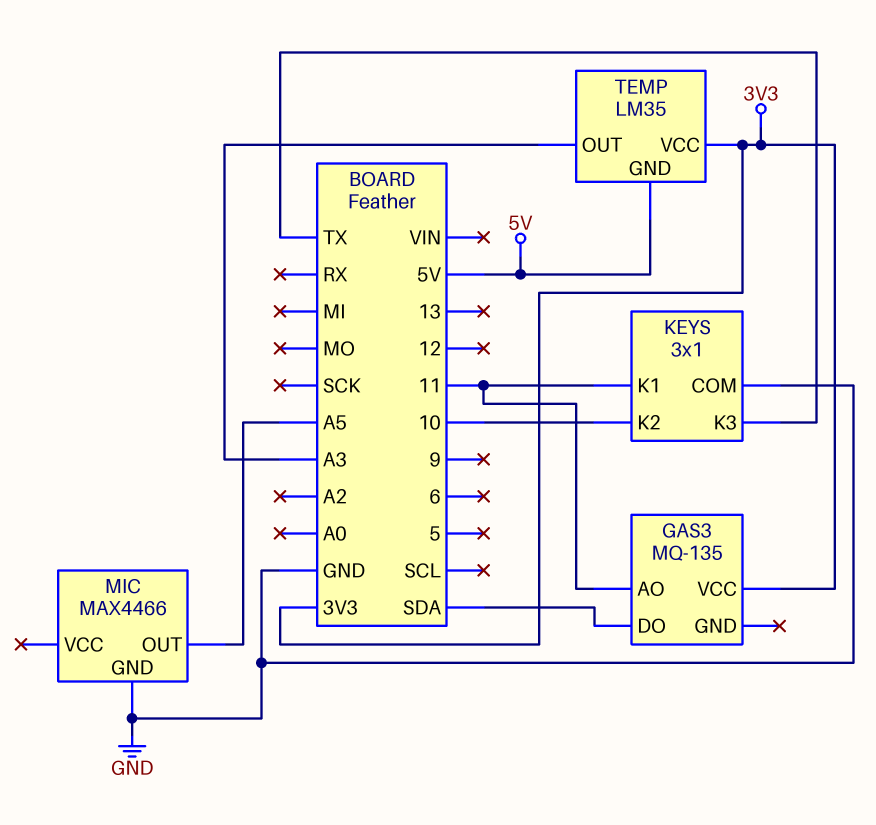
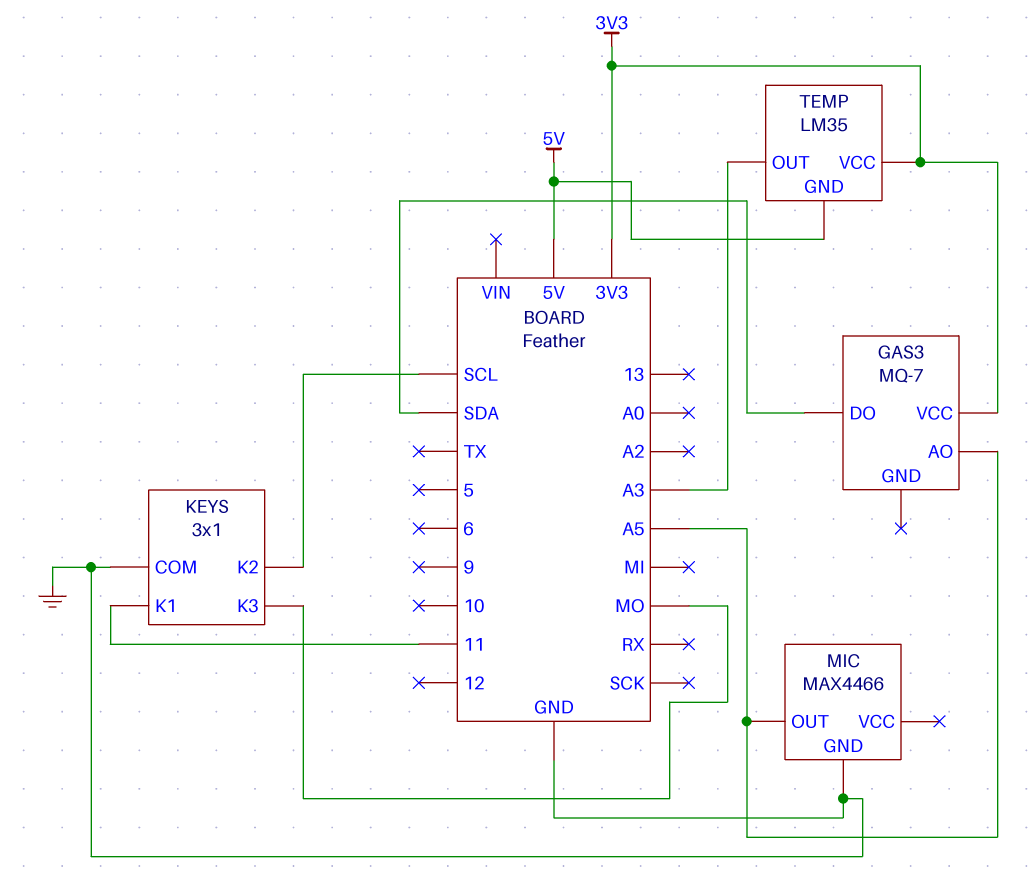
GAS3: MQ-135 -> MQ-7
GAS3 pin AO: 11 -> A5
KEYS pin K2: 10 -> SCL
KEYS pin K3: TX -> MO

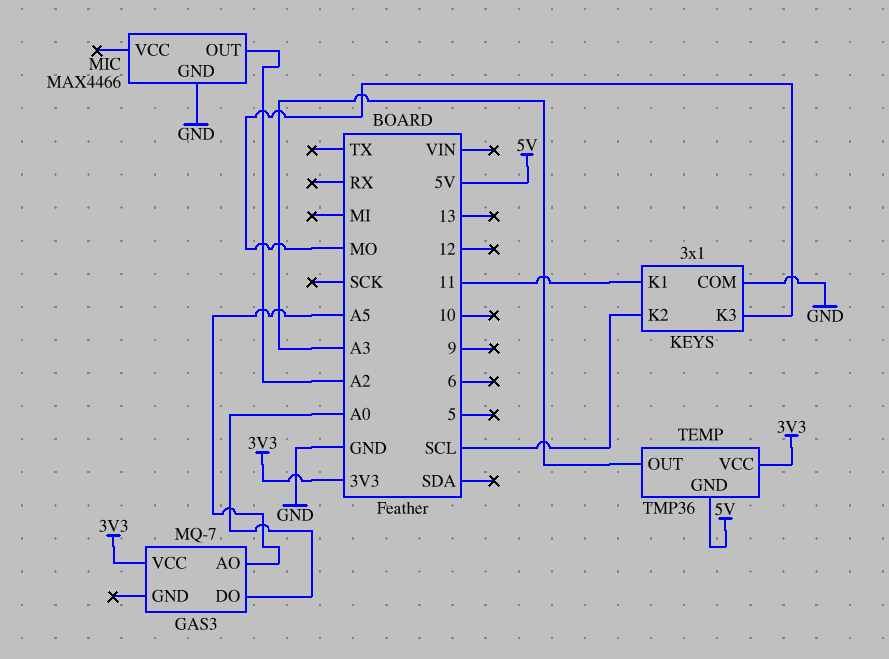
GAS3 pin DO: SDA -> A0
MIC pin OUT: A5 -> A2
TEMP: LM35 -> TMP36

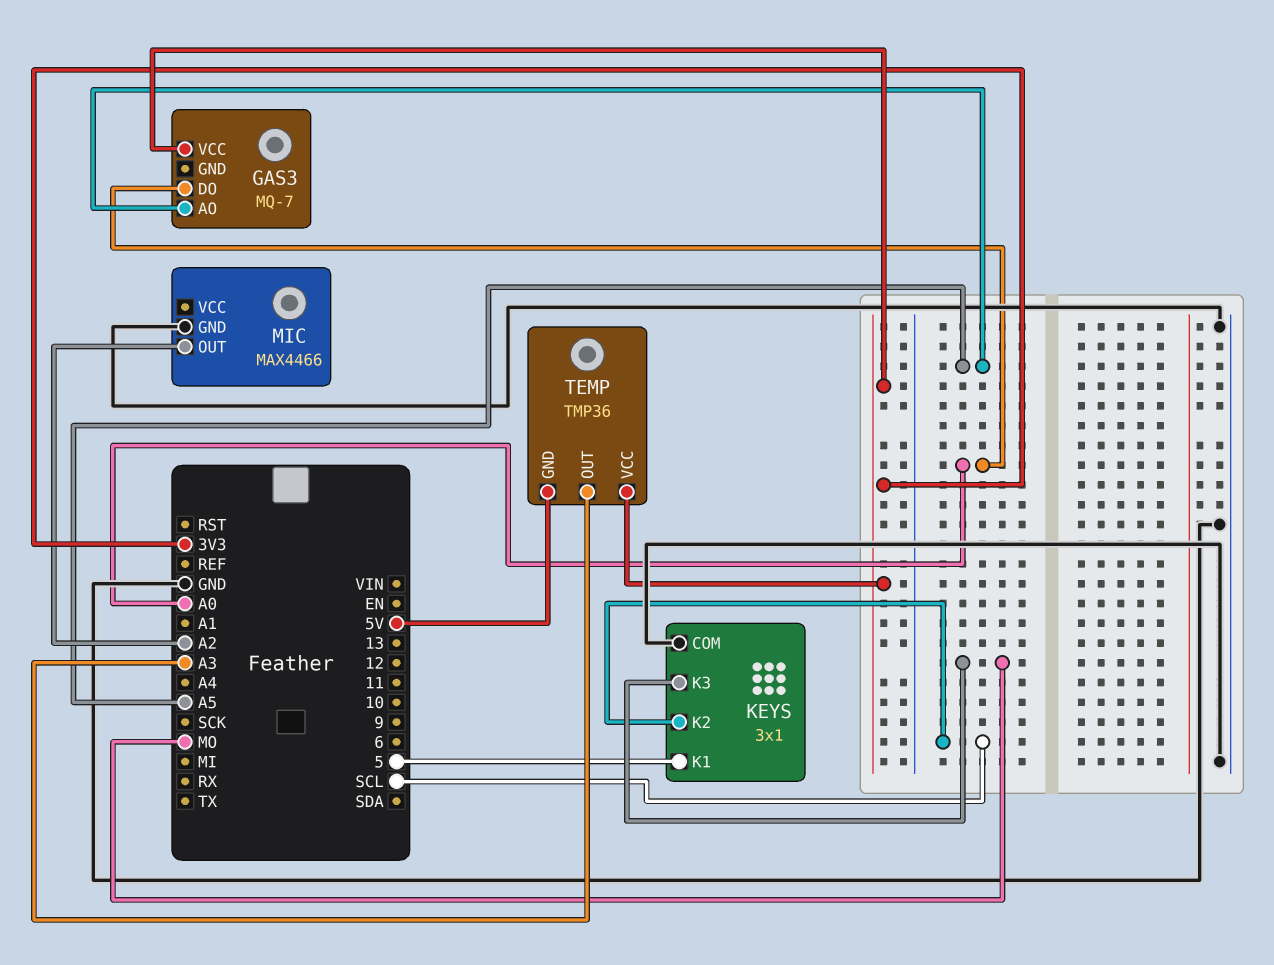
KEYS pin K1: 11 -> 5

